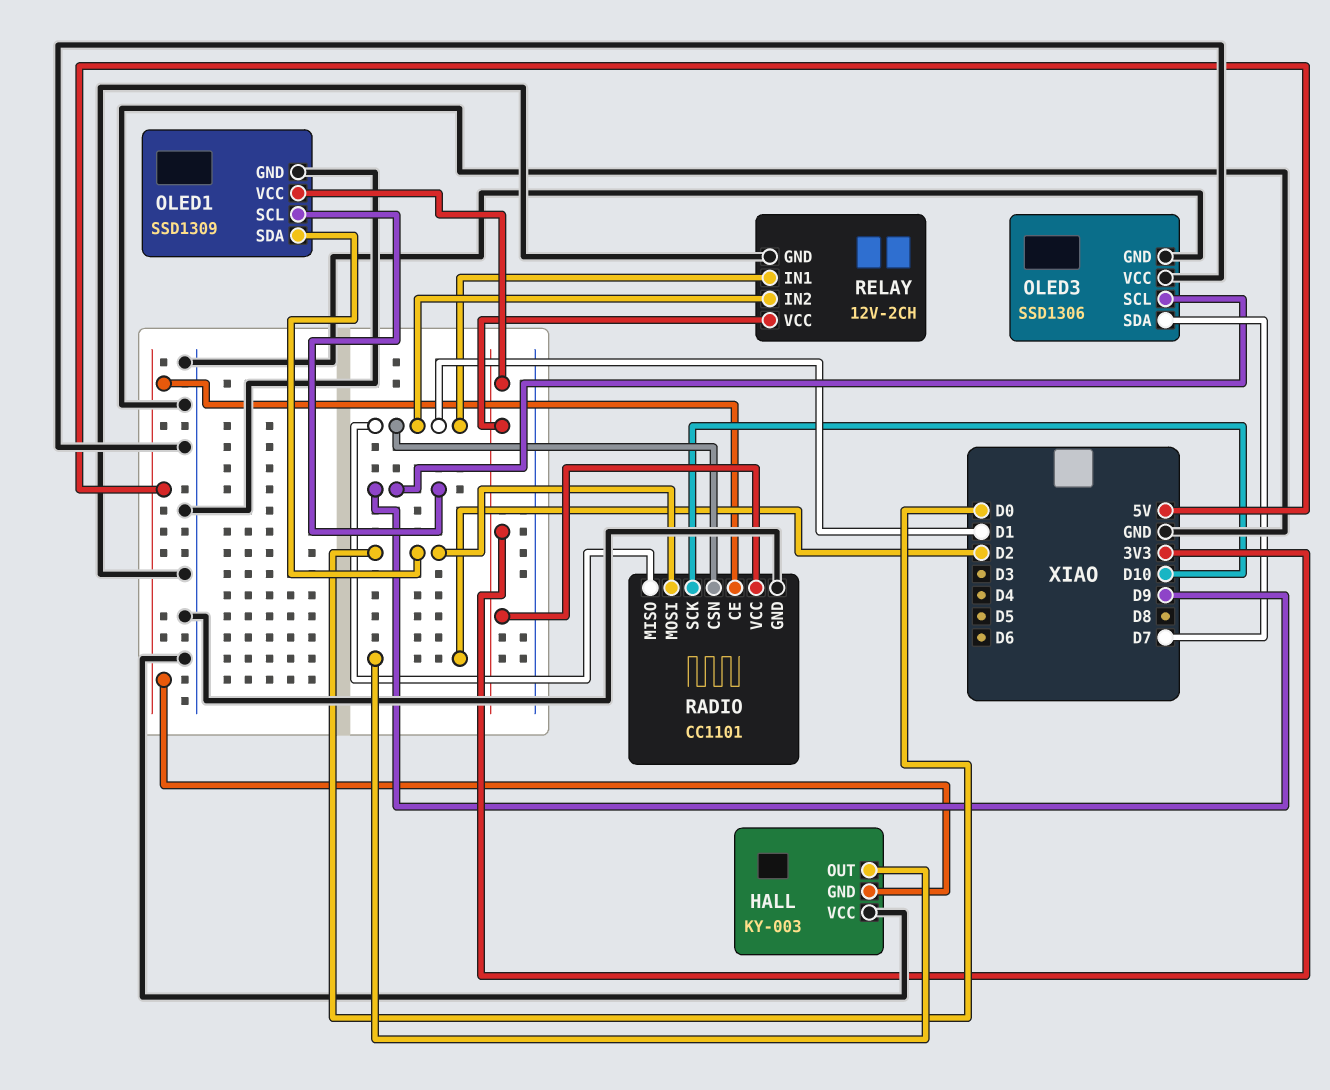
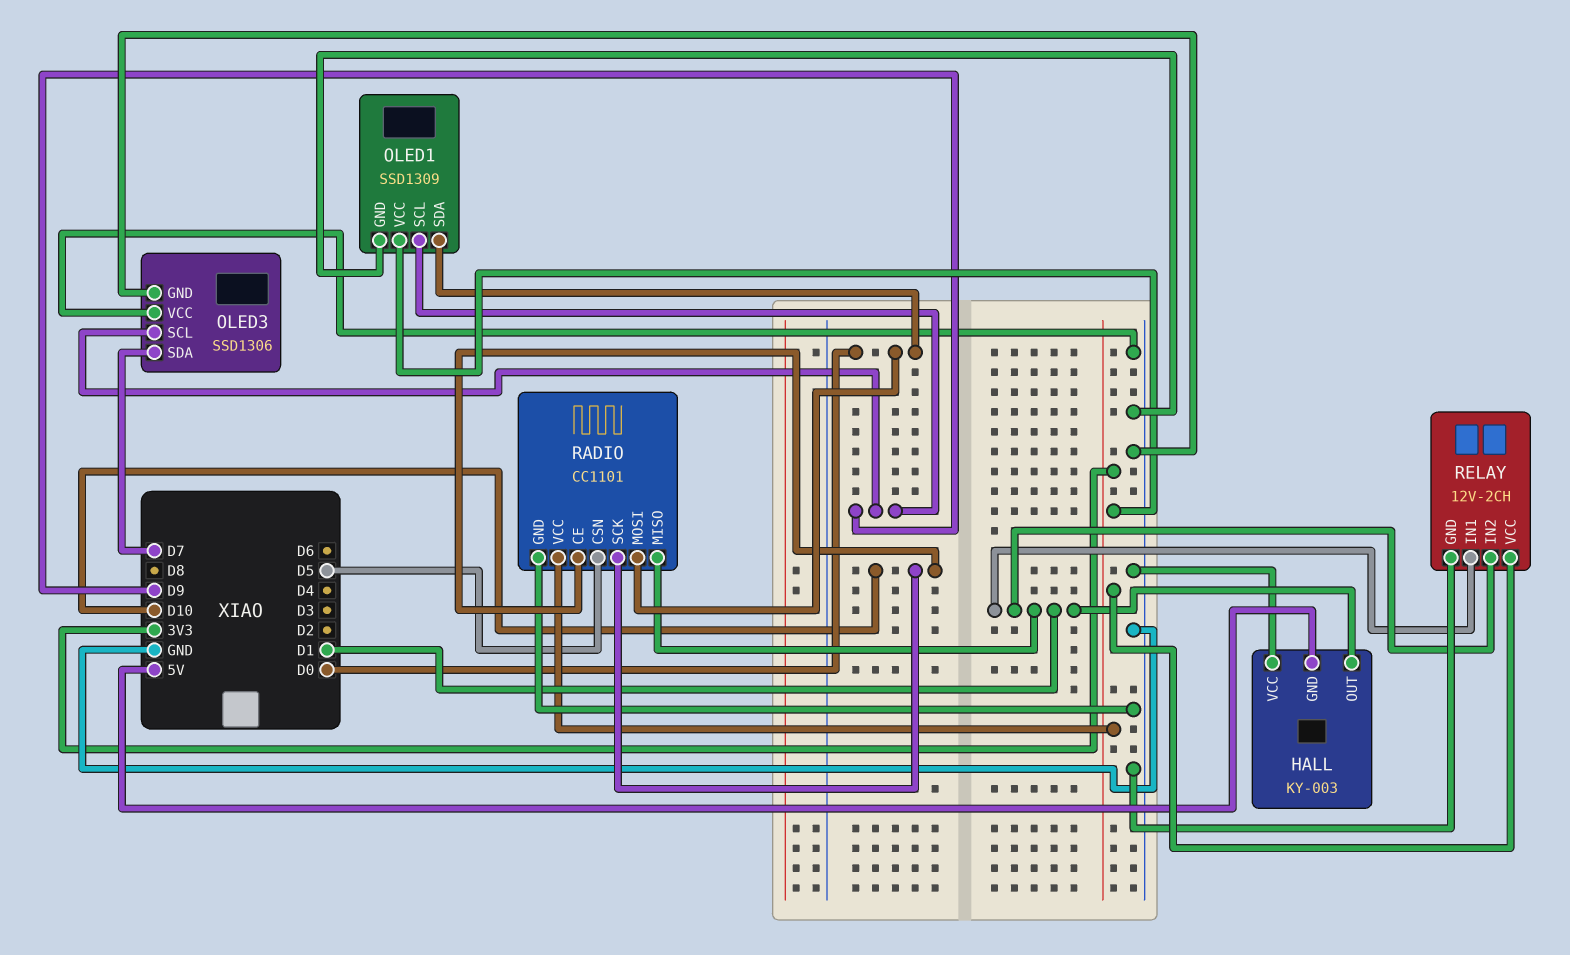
HALL pin OUT: D2 -> D1
RADIO pin CE: 5V -> D10
RADIO pin CSN: D1 -> D5

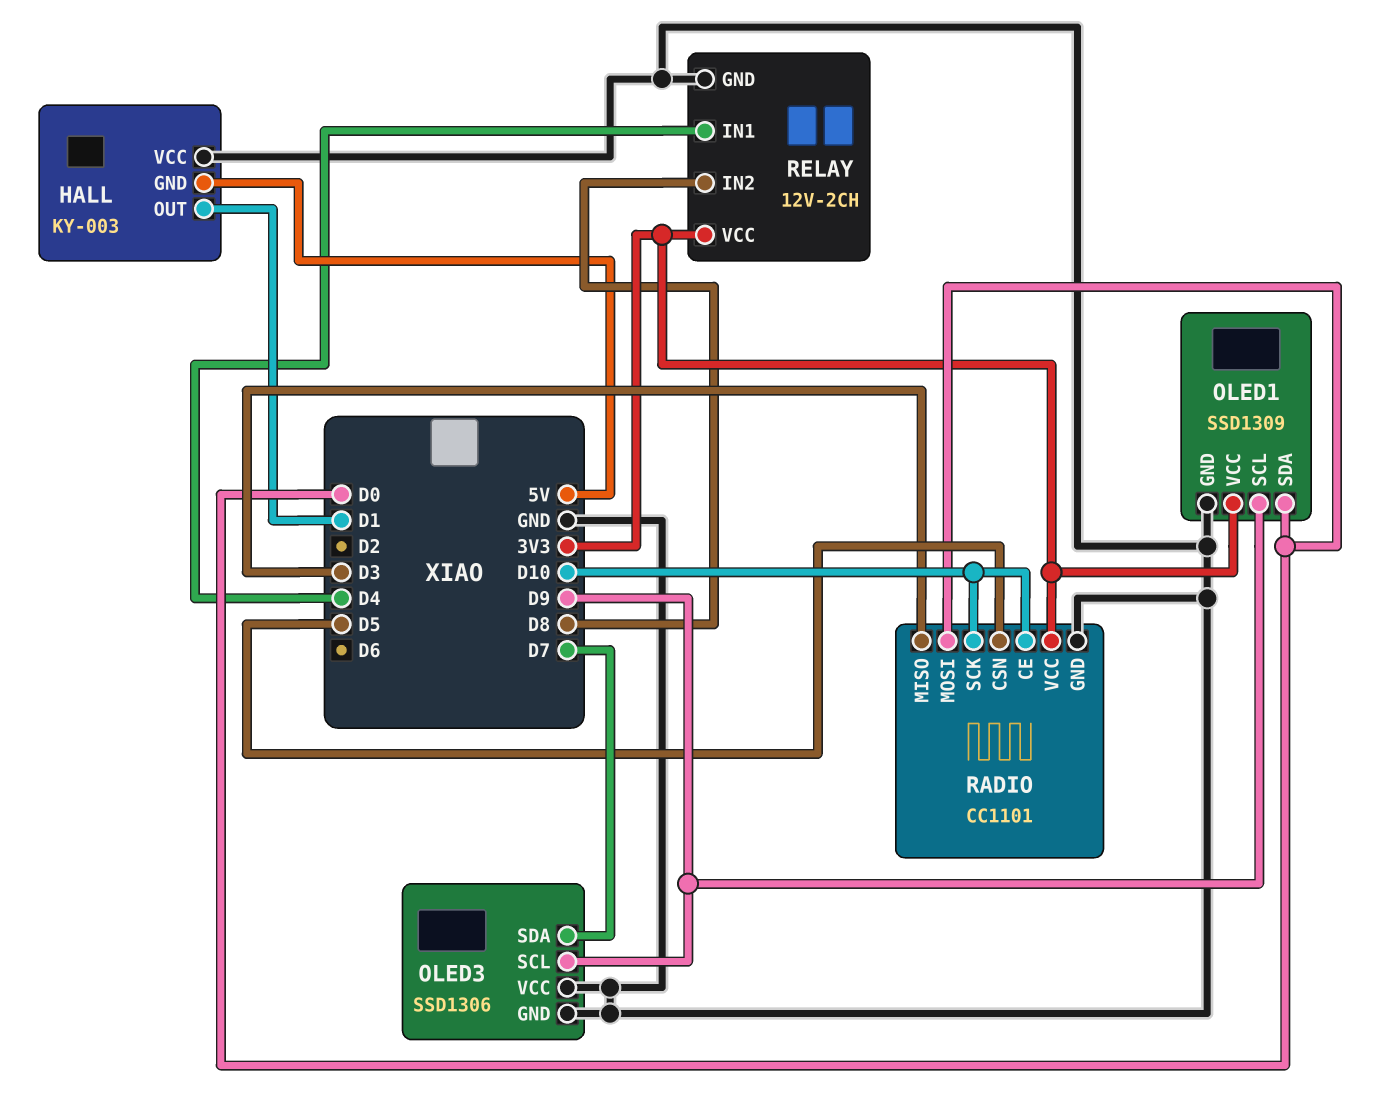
RADIO pin MISO: D1 -> D3
RELAY pin IN1: D1 -> D4
RELAY pin IN2: D1 -> D8

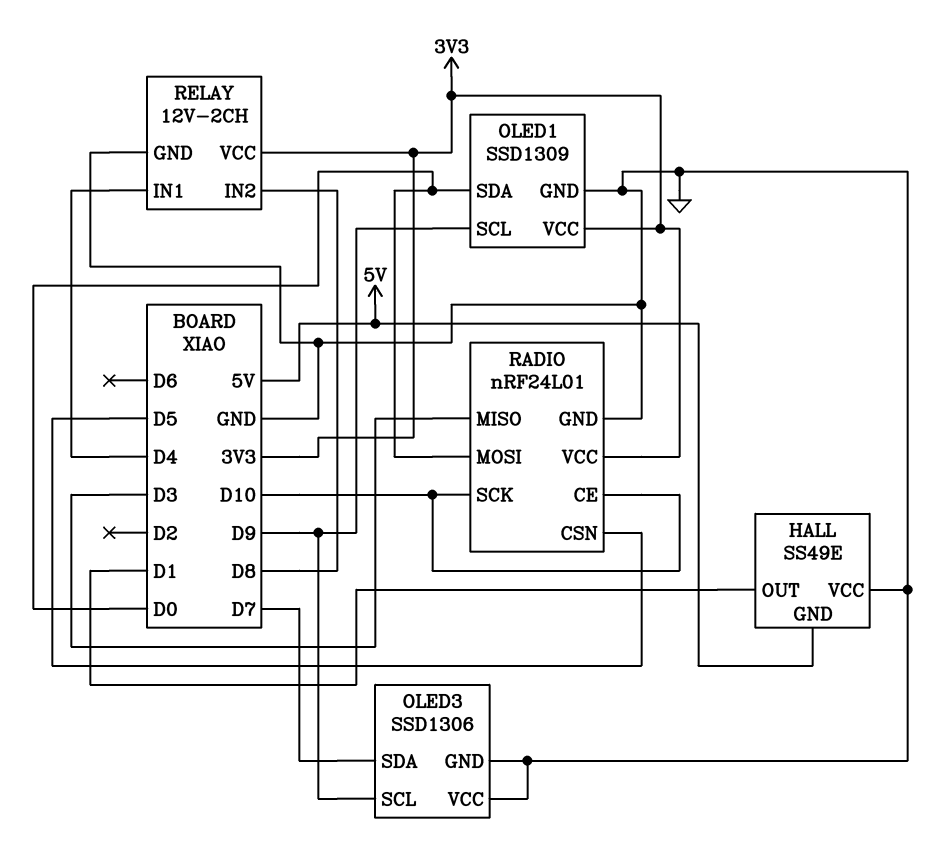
HALL: KY-003 -> SS49E
RADIO: CC1101 -> nRF24L01

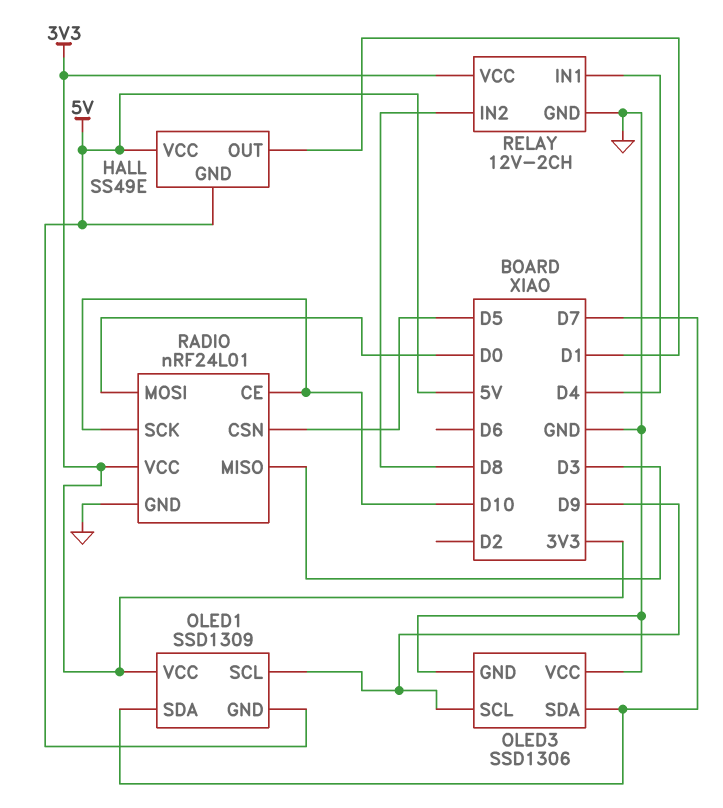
HALL pin VCC: GND -> 5V
OLED1 pin GND: GND -> 5V
OLED1 pin SDA: D0 -> D7

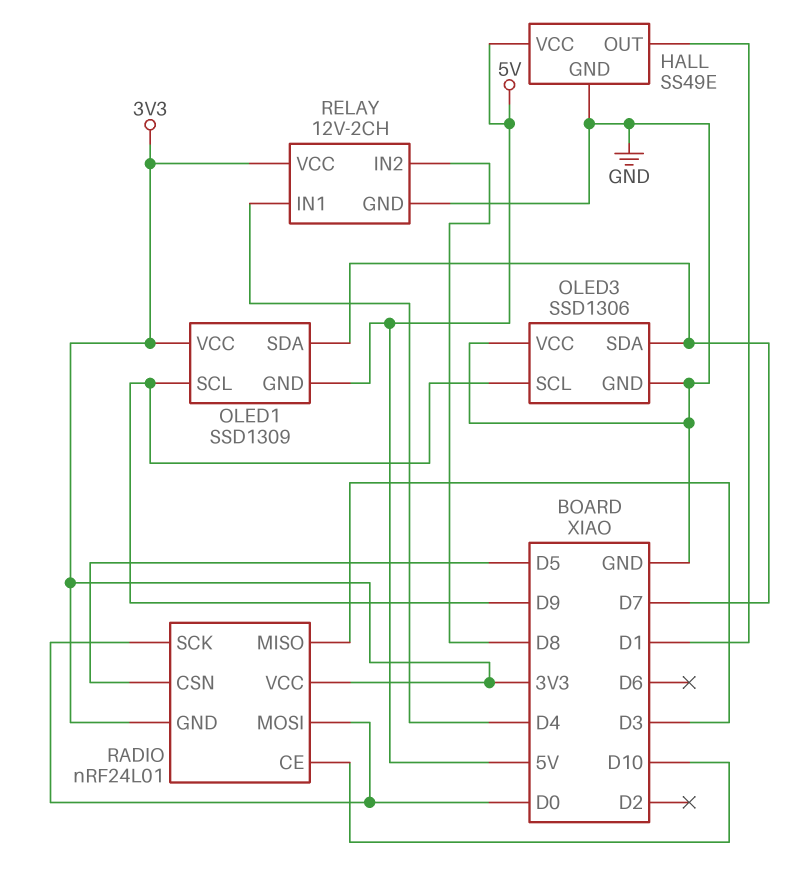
HALL pin GND: 5V -> GND
RADIO pin GND: GND -> 3V3
RADIO pin SCK: D10 -> D0

